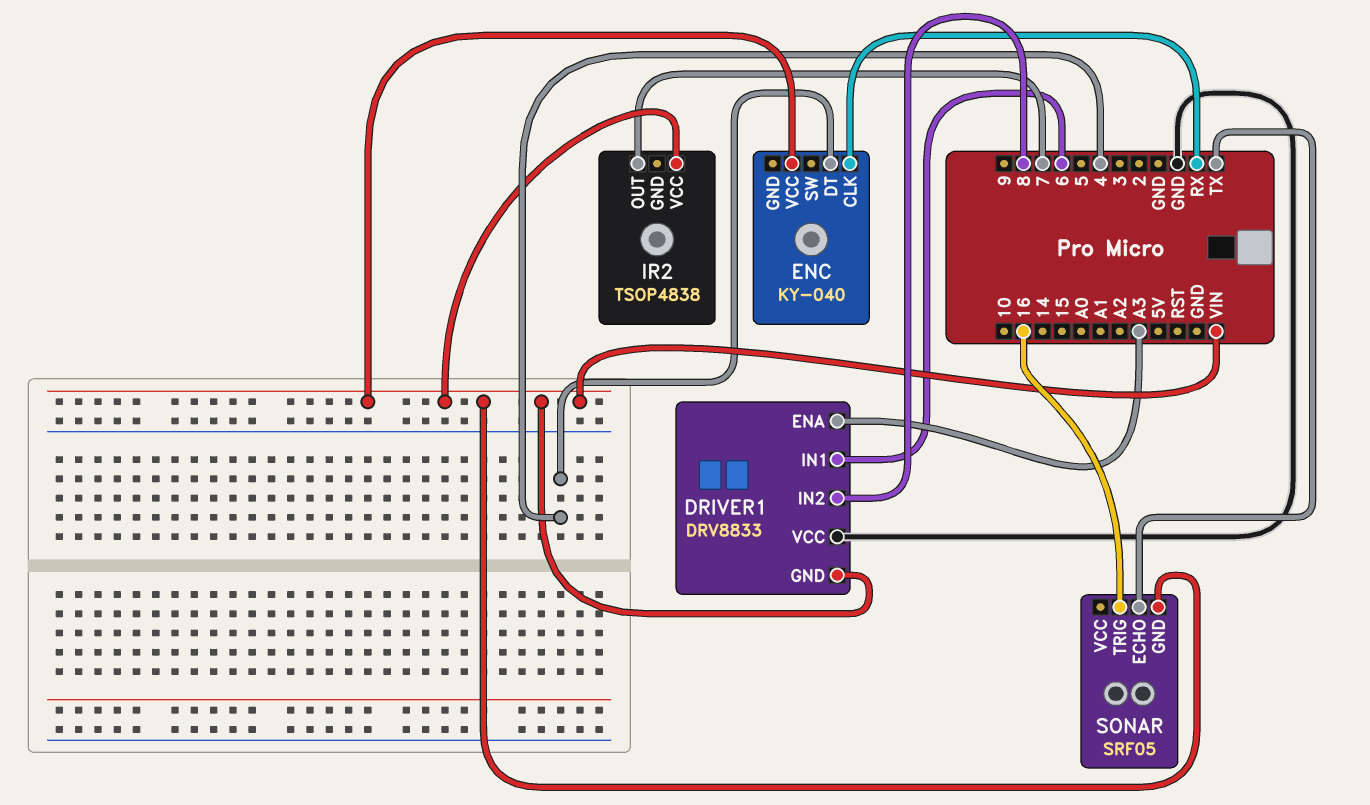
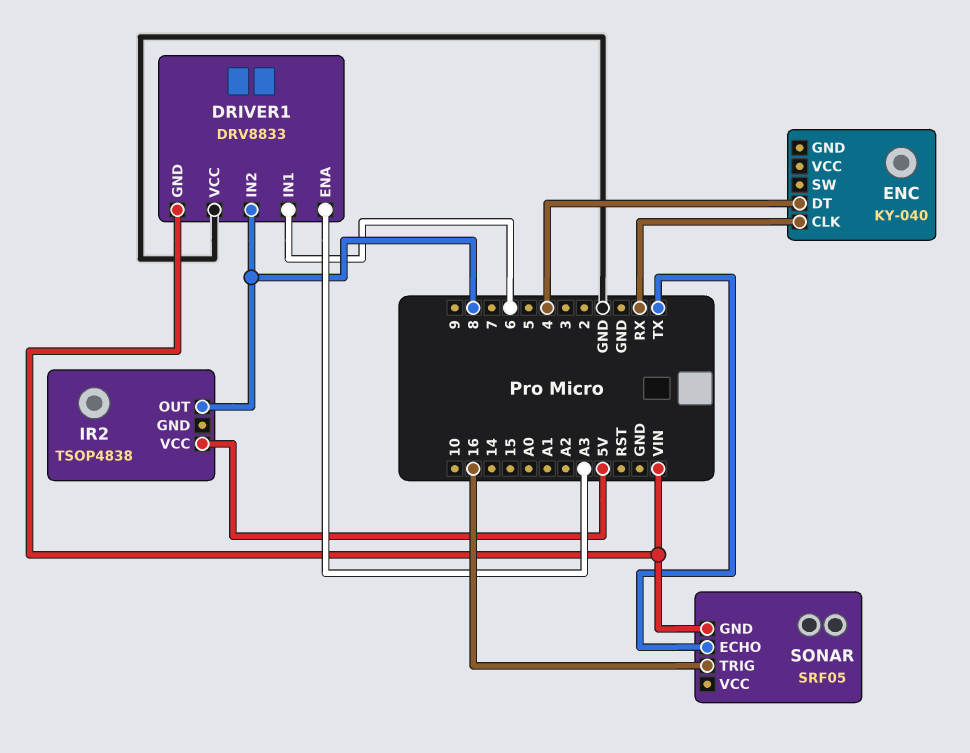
ENC pin VCC: VIN -> none
IR2 pin OUT: 7 -> 8
IR2 pin VCC: VIN -> 5V

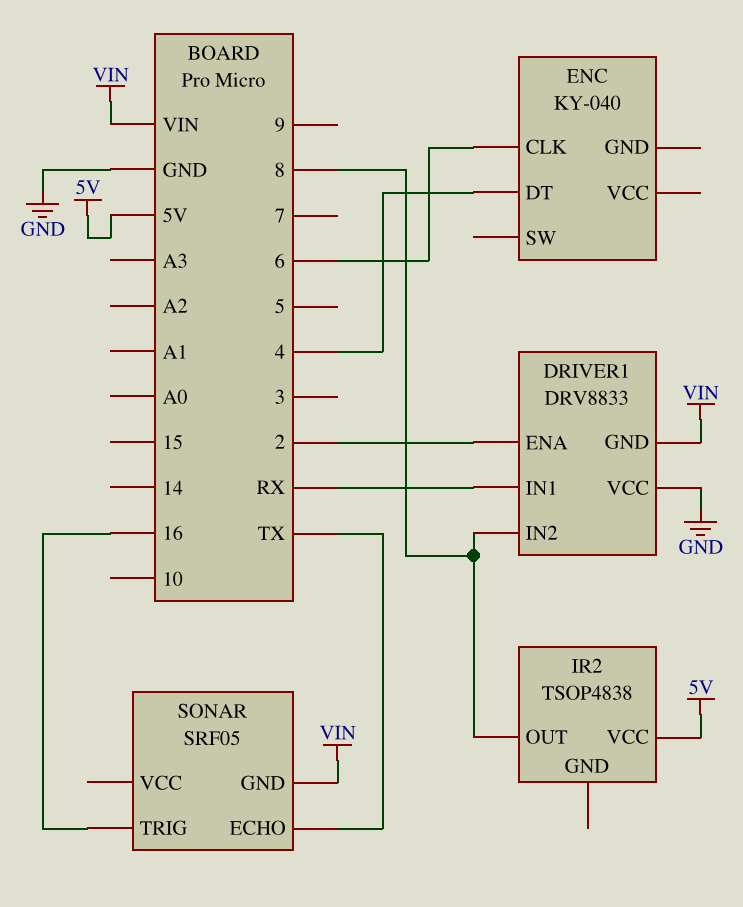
DRIVER1 pin ENA: A3 -> 2
DRIVER1 pin IN1: 6 -> RX
ENC pin CLK: RX -> 6

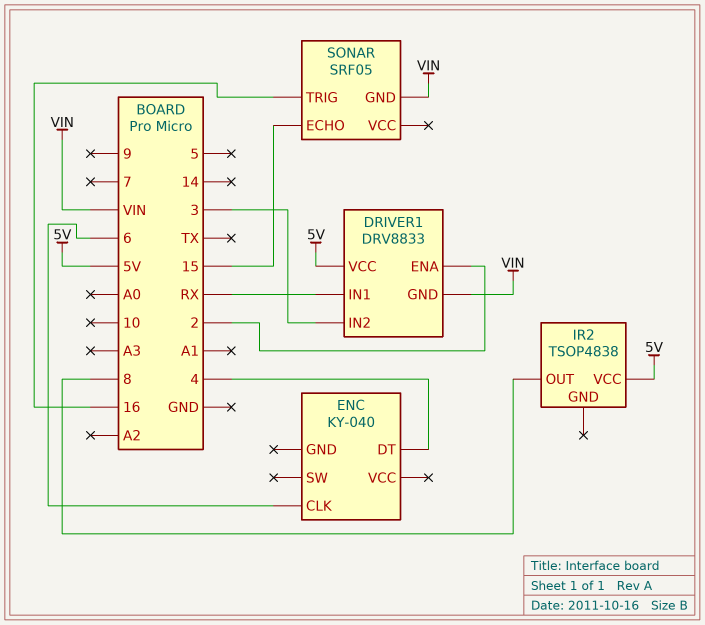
DRIVER1 pin IN2: 8 -> 3
DRIVER1 pin VCC: GND -> 5V
SONAR pin ECHO: TX -> 15

